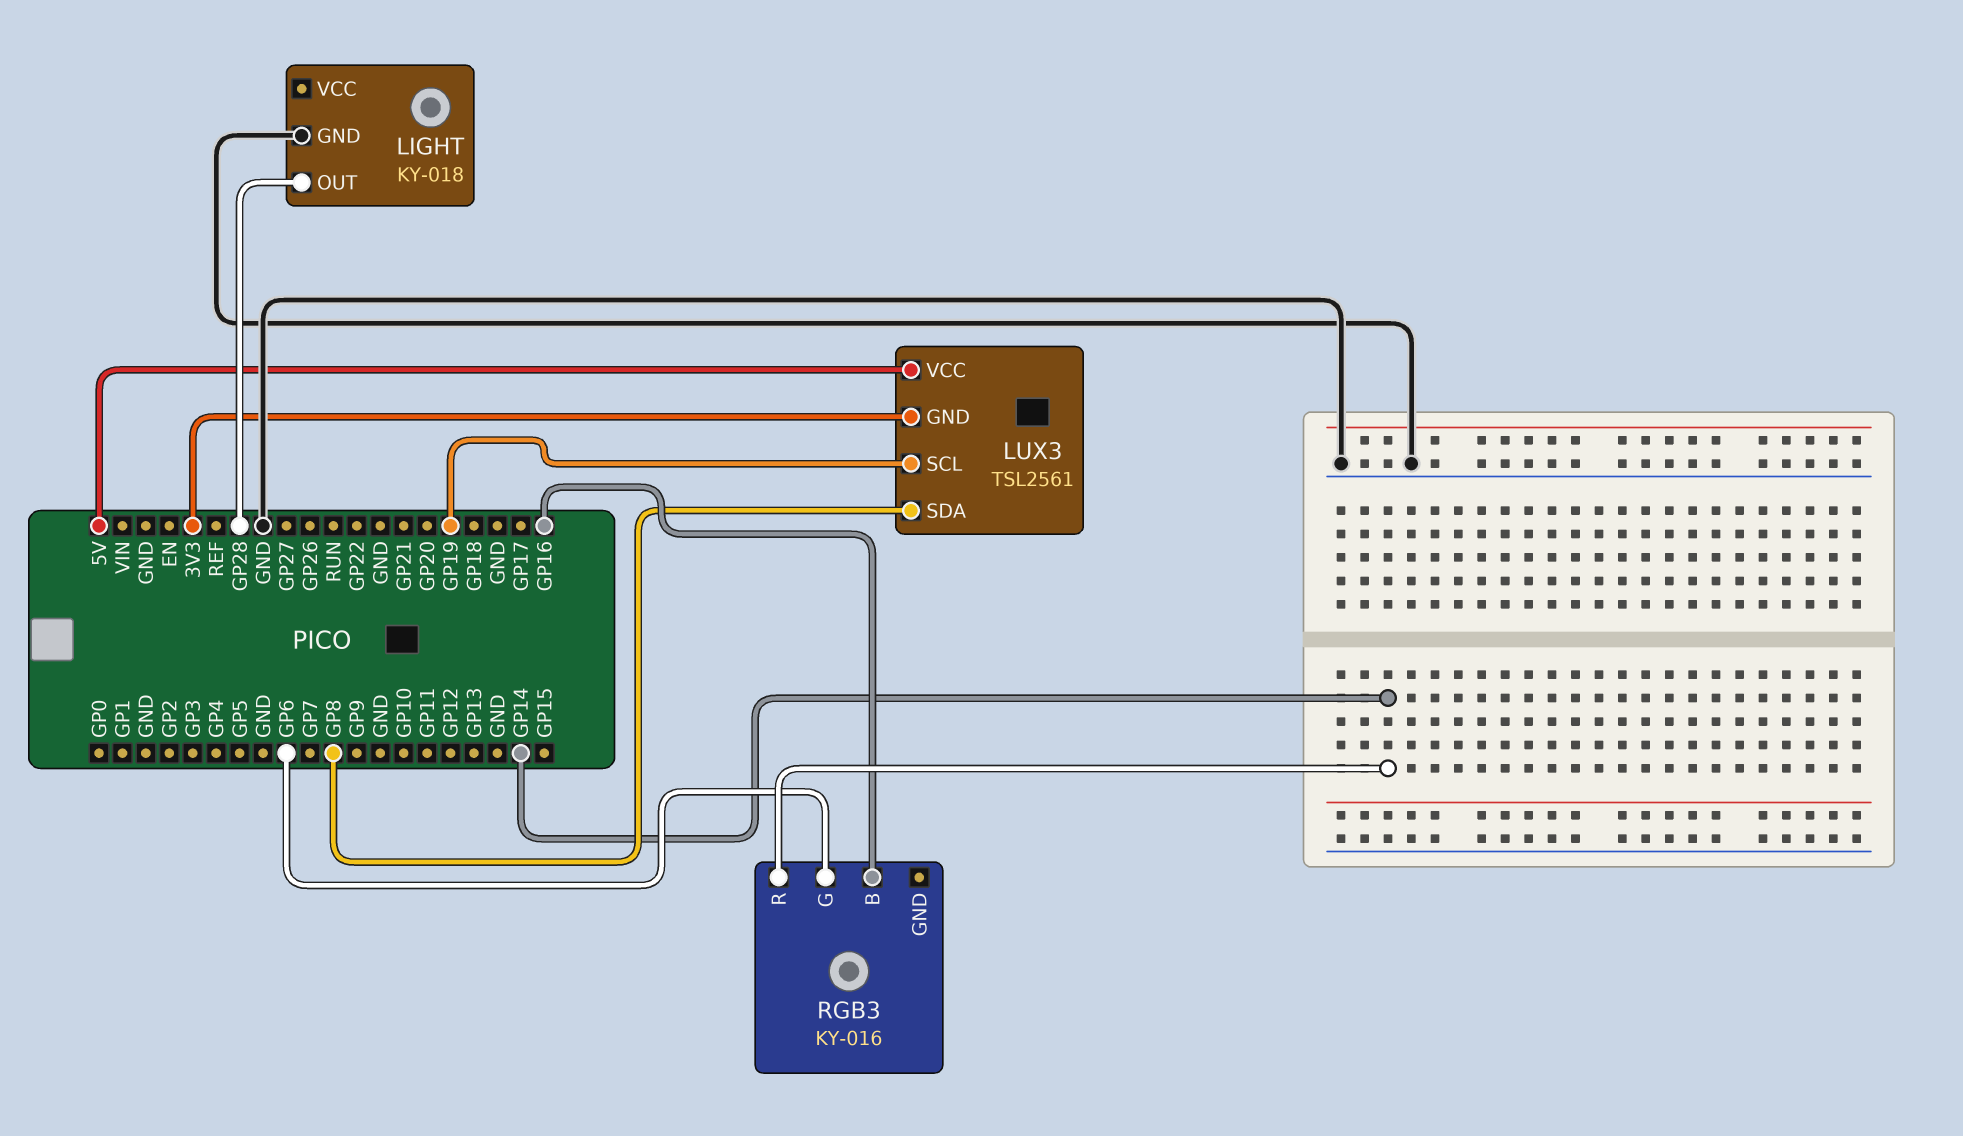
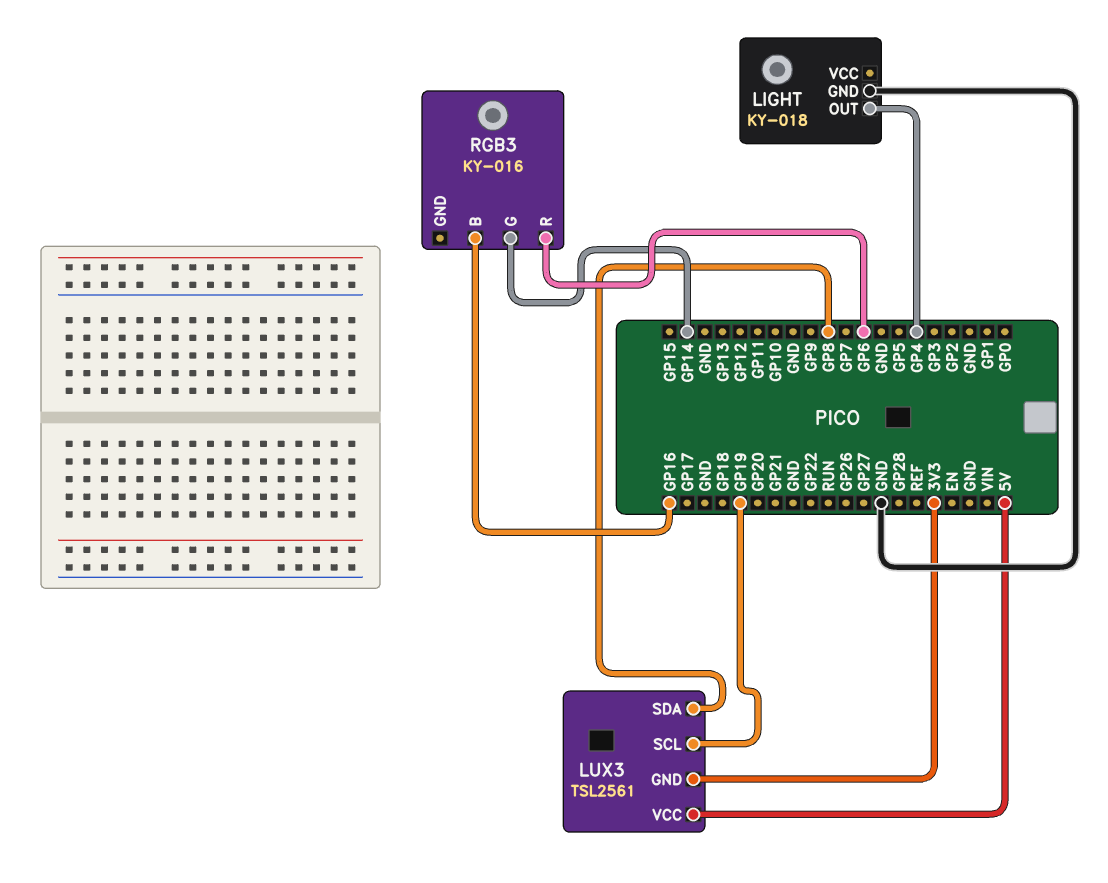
LIGHT pin OUT: GP28 -> GP4
RGB3 pin G: GP6 -> GP14
RGB3 pin R: GP14 -> GP6

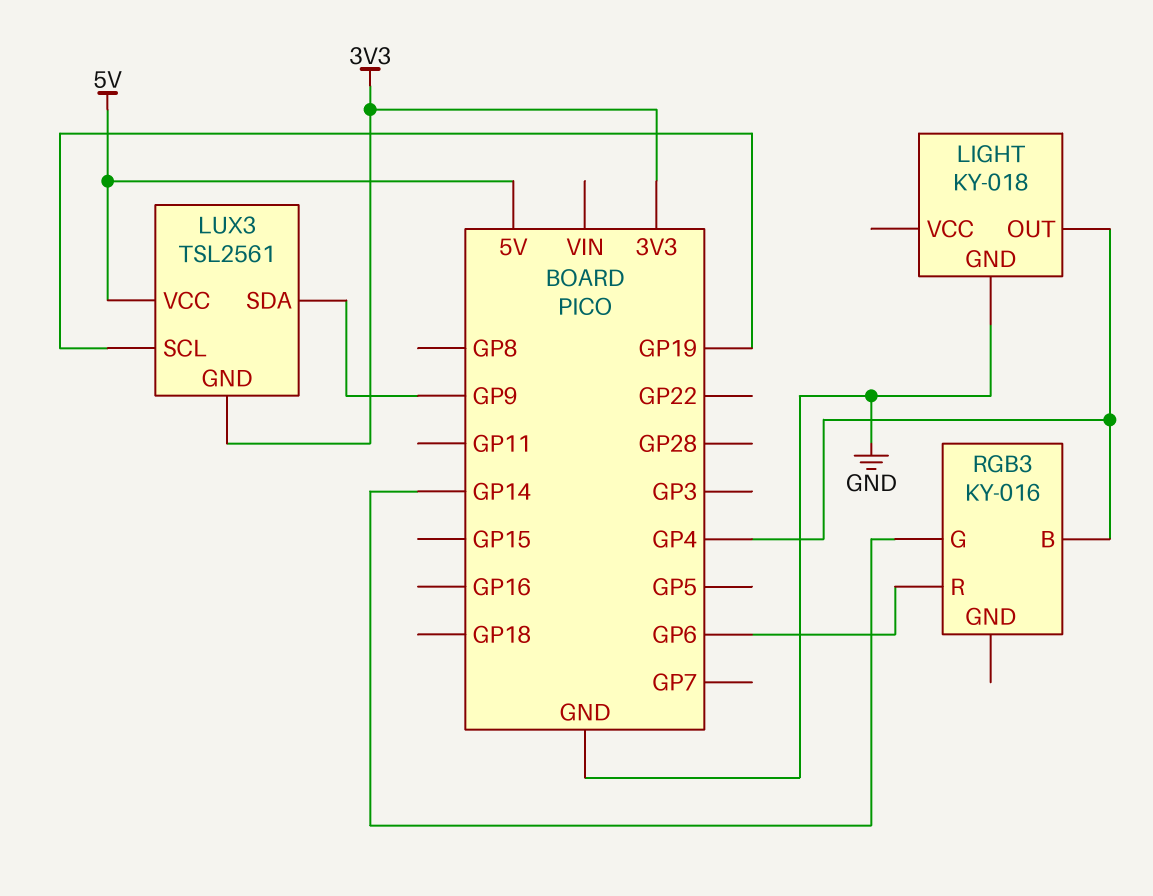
LUX3 pin SDA: GP8 -> GP9
RGB3 pin B: GP16 -> GP4

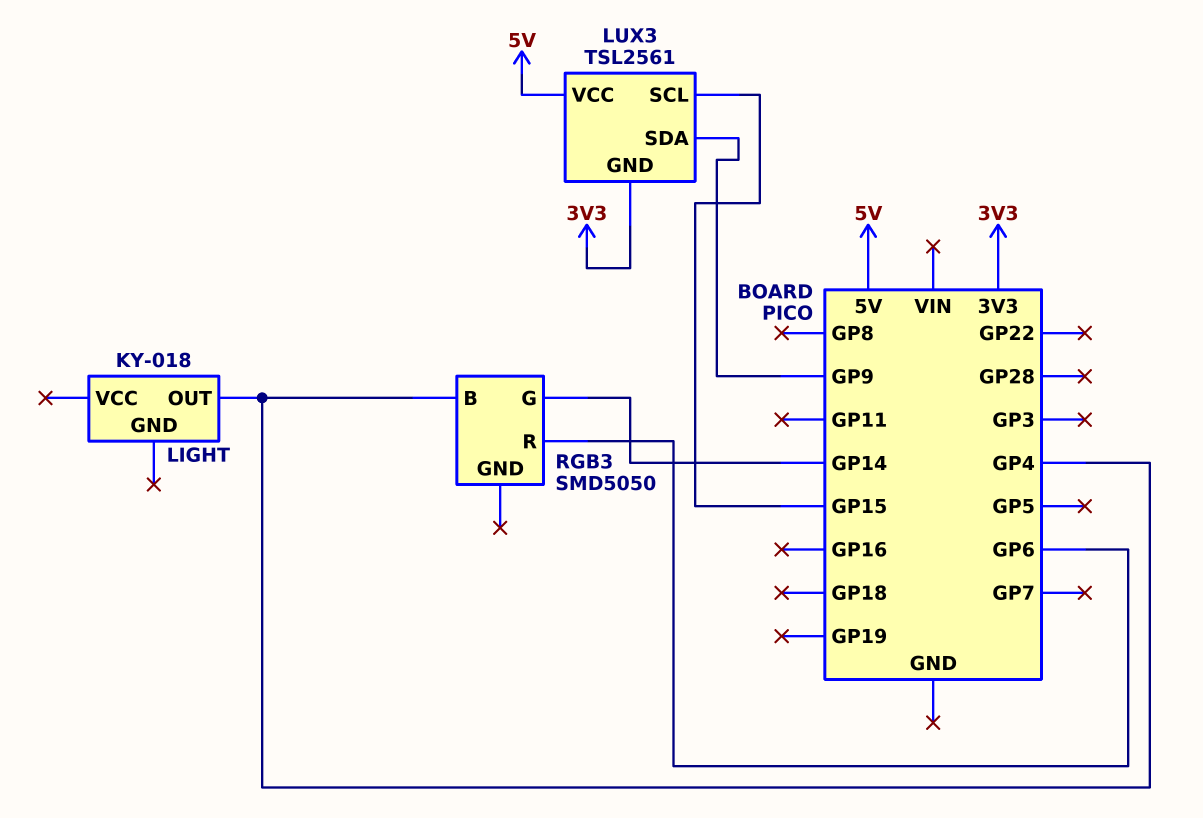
LIGHT pin GND: GND -> none
LUX3 pin SCL: GP19 -> GP15
RGB3: KY-016 -> SMD5050

